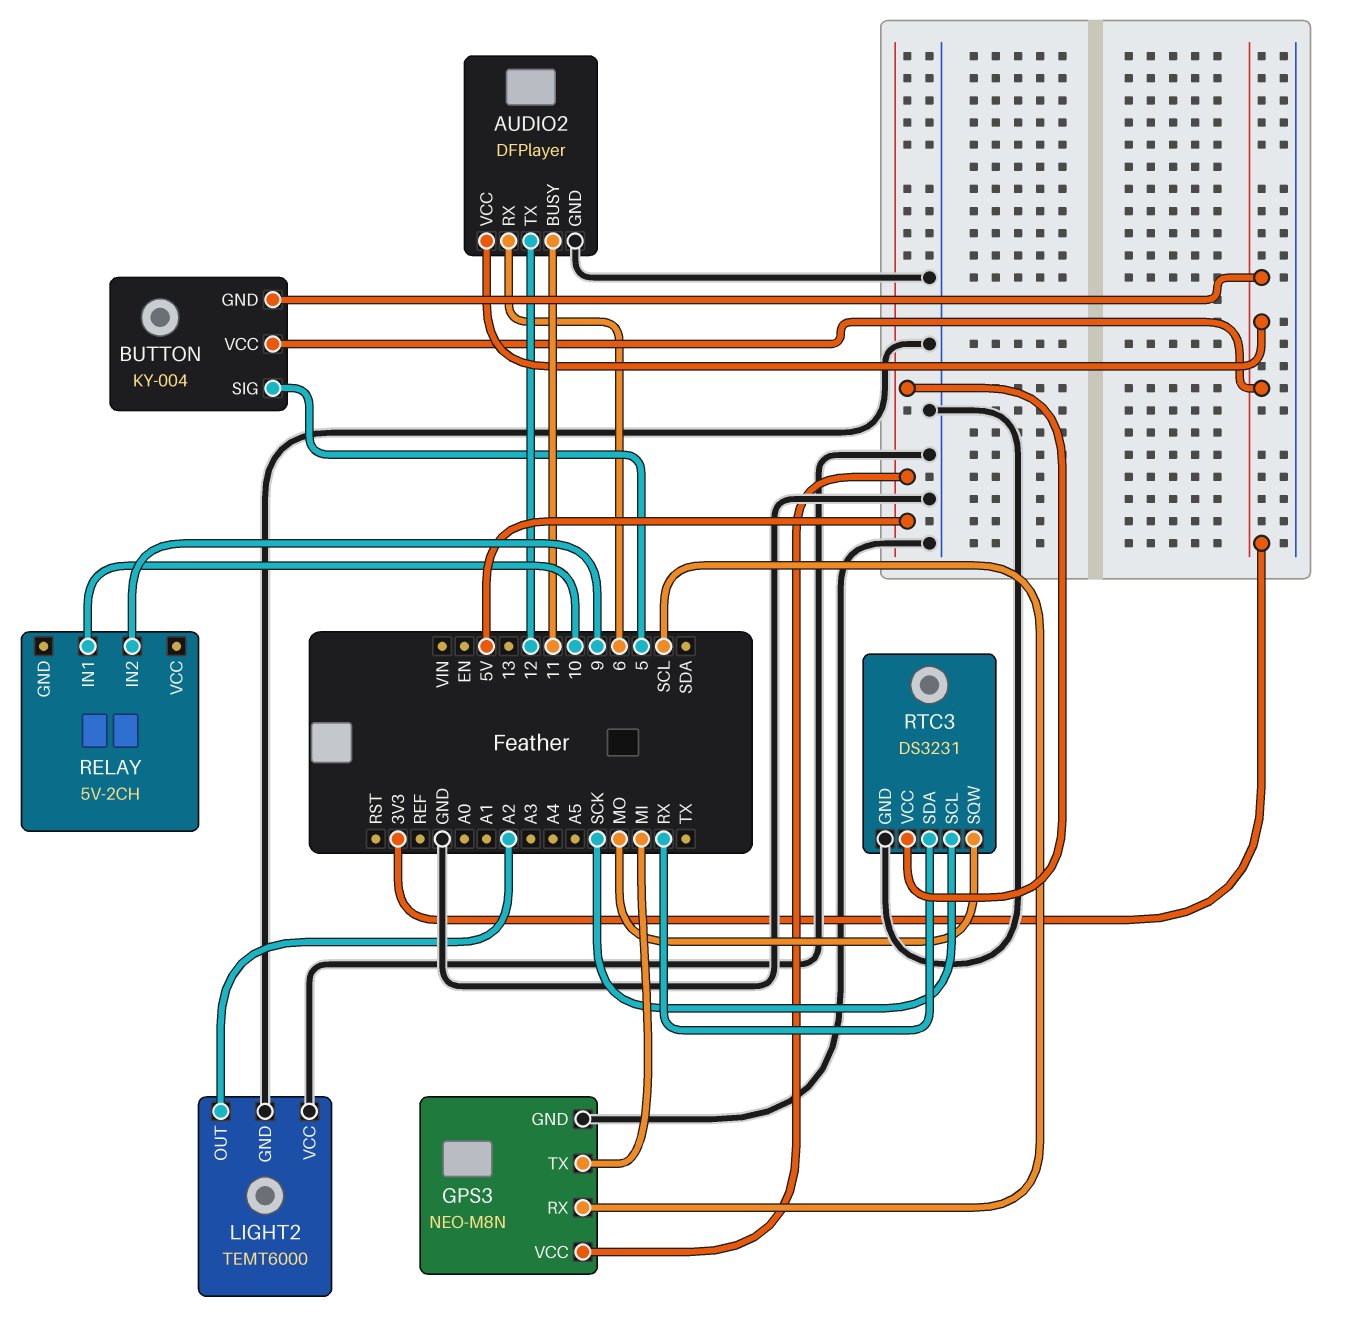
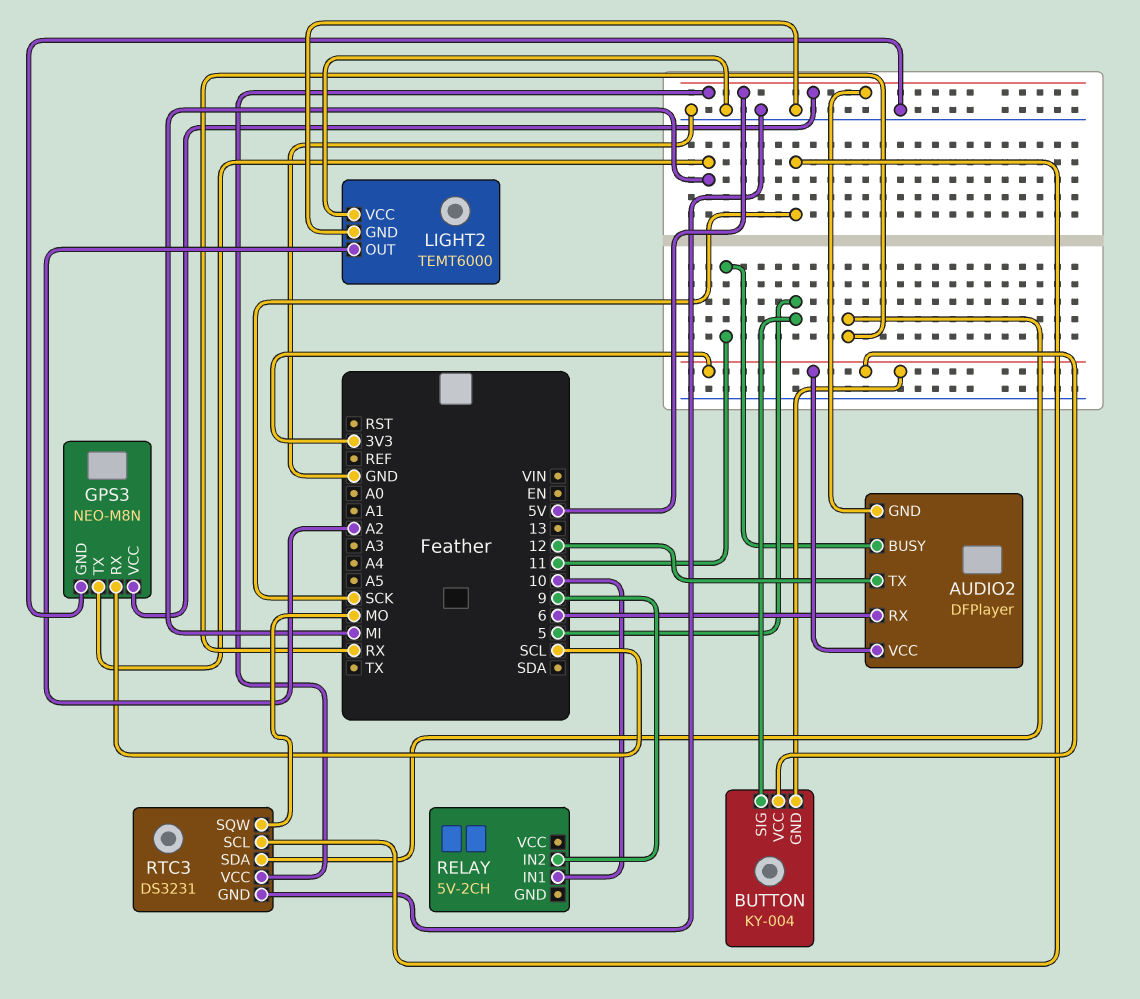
AUDIO2 pin GND: GND -> 5V

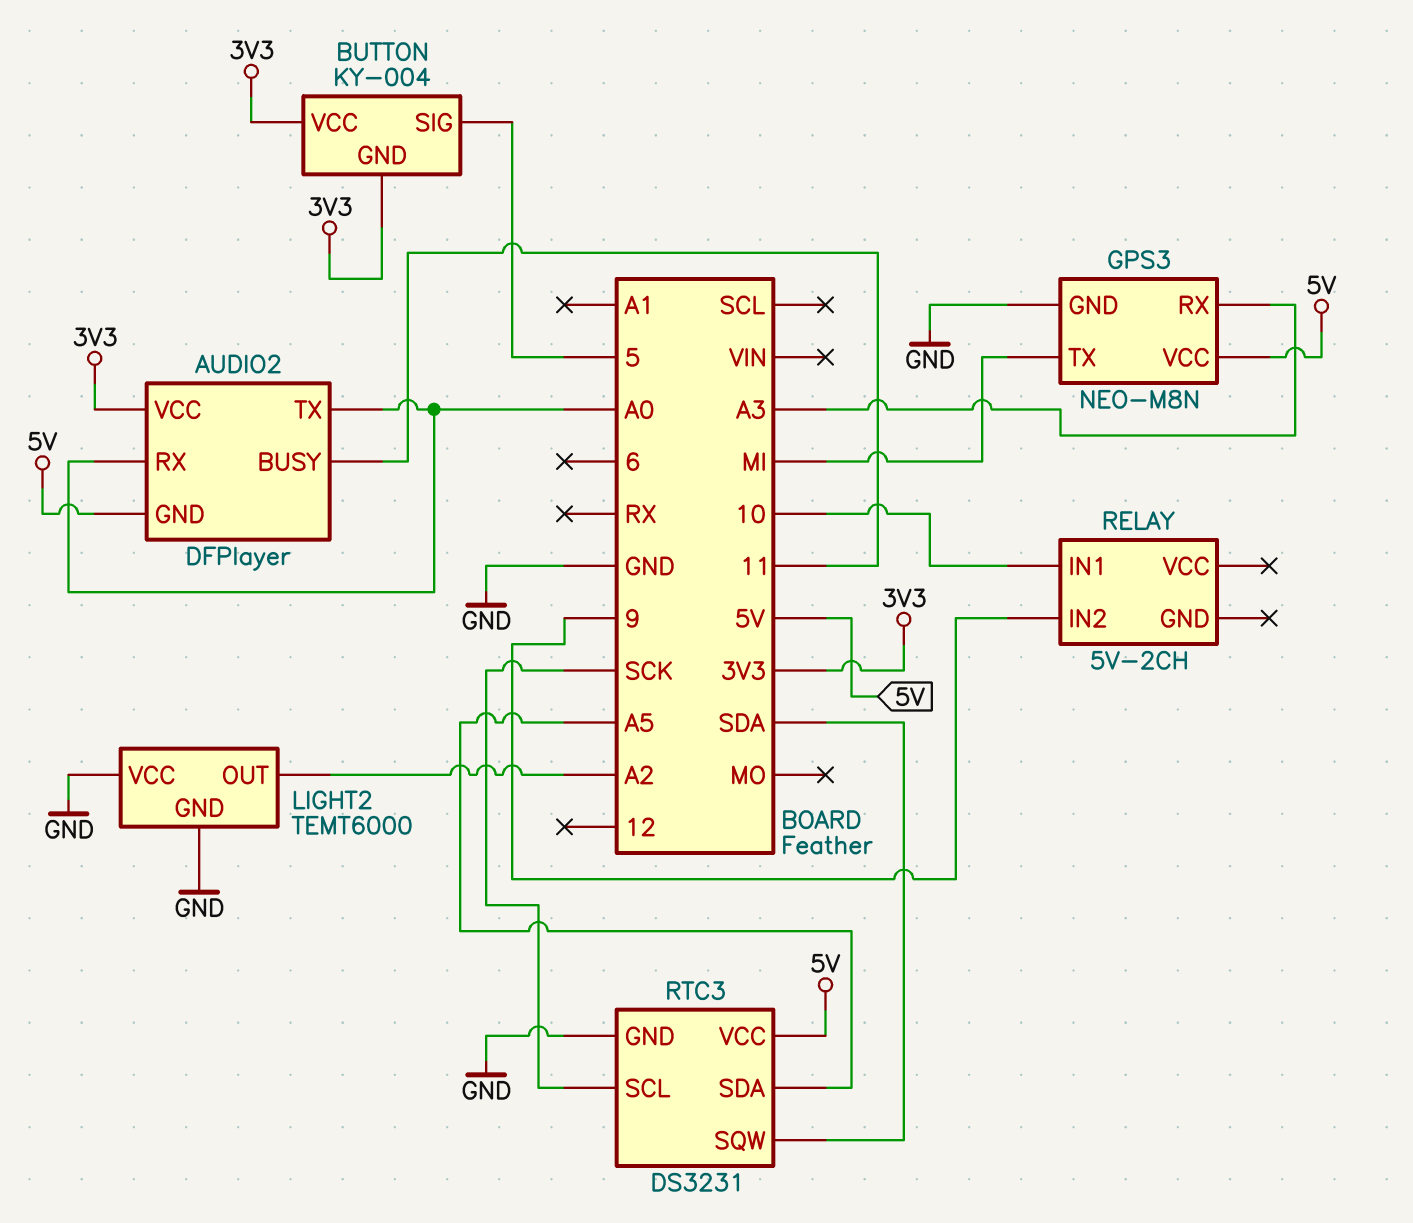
AUDIO2 pin RX: 6 -> A0
AUDIO2 pin TX: 12 -> A0
GPS3 pin RX: SCL -> A3
RTC3 pin SDA: RX -> A5
RTC3 pin SQW: MO -> SDA

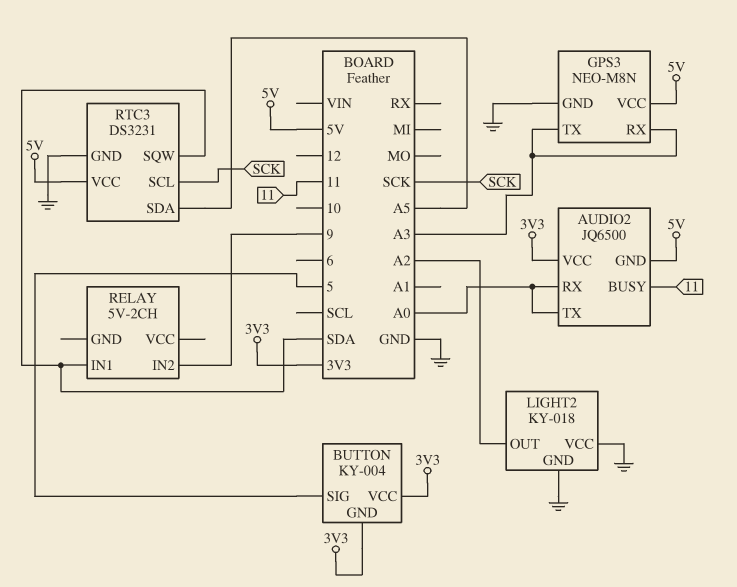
AUDIO2: DFPlayer -> JQ6500
GPS3 pin TX: MI -> A3
LIGHT2: TEMT6000 -> KY-018
RELAY pin IN1: 10 -> SDA

